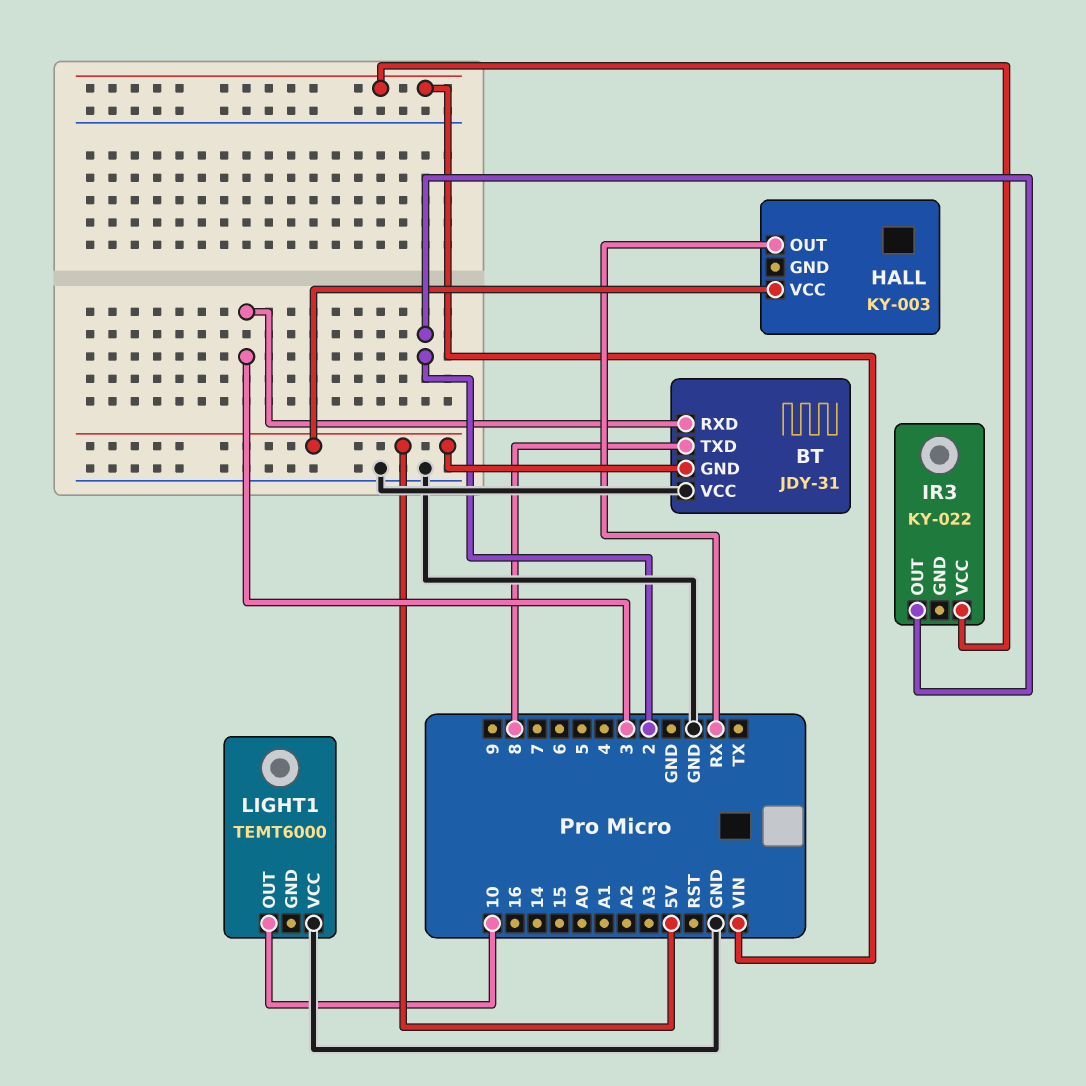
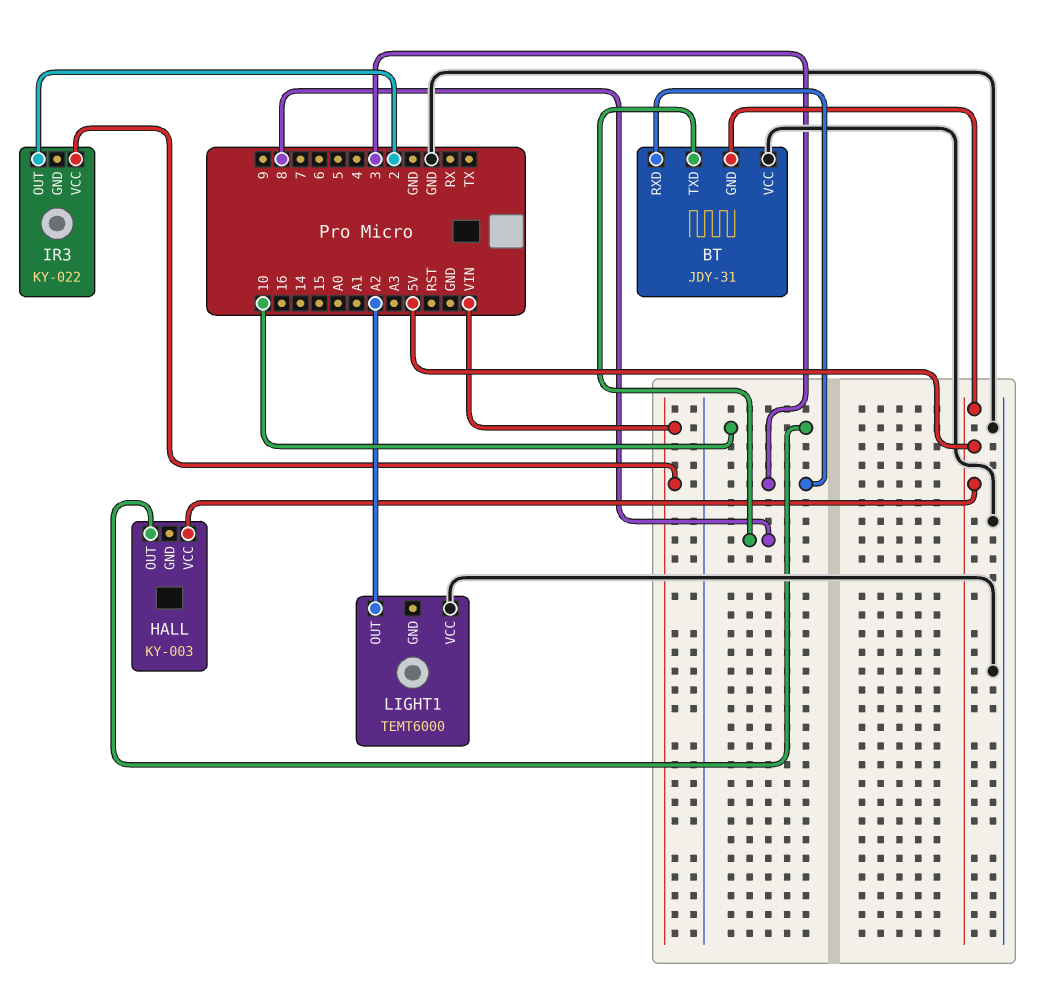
HALL pin OUT: RX -> 10
LIGHT1 pin OUT: 10 -> A2

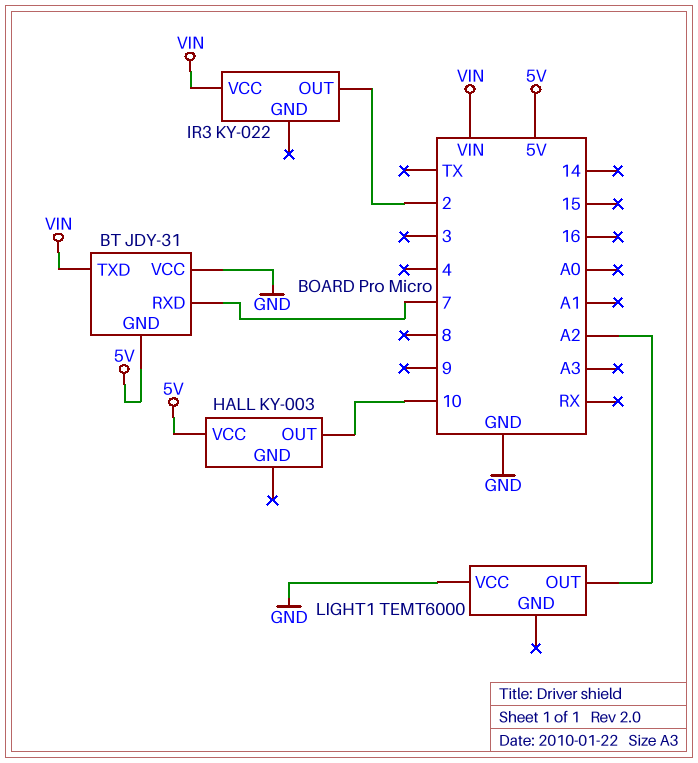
BT pin RXD: 3 -> 7
BT pin TXD: 8 -> VIN

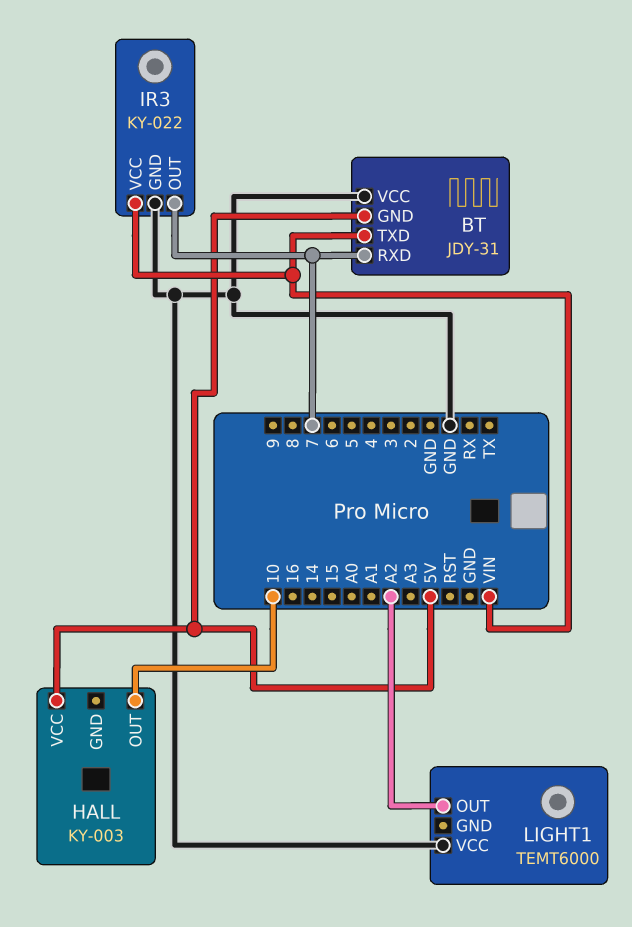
IR3 pin GND: none -> GND
IR3 pin OUT: 2 -> 7

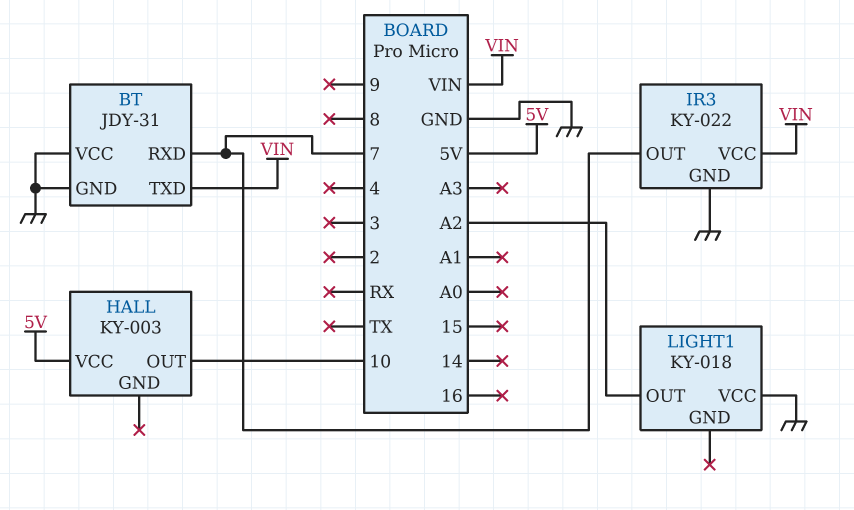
BT pin GND: 5V -> GND
LIGHT1: TEMT6000 -> KY-018

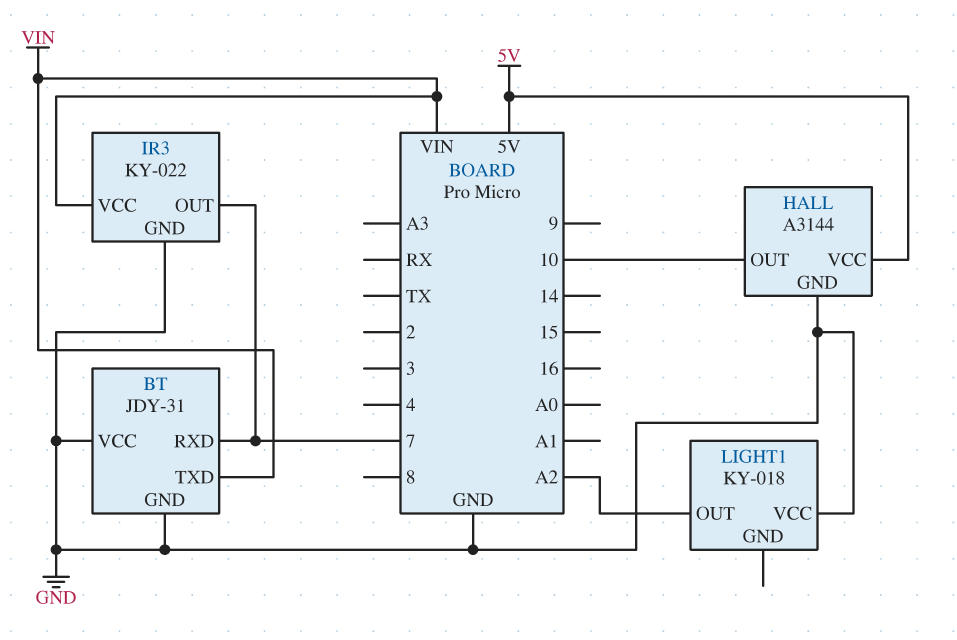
HALL: KY-003 -> A3144
HALL pin GND: none -> GND

